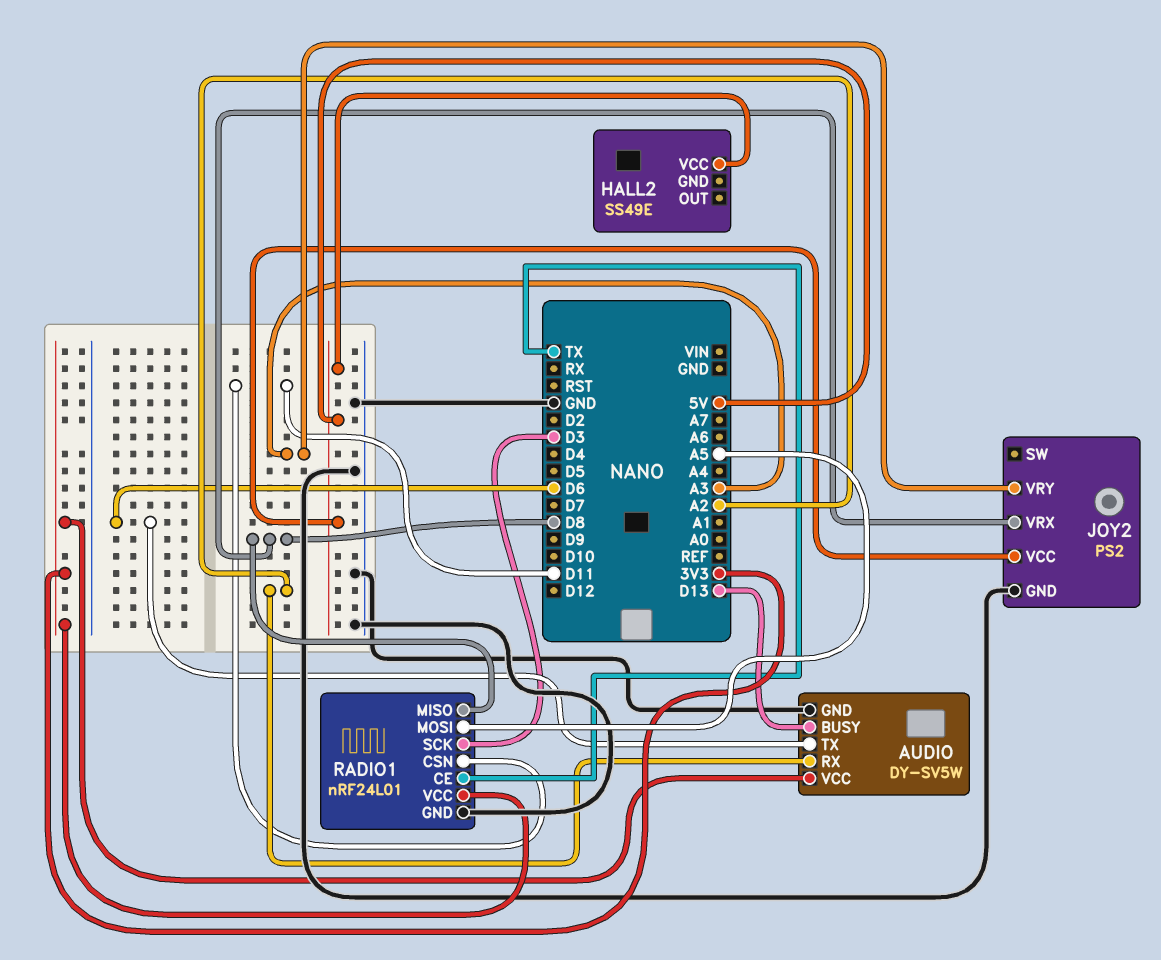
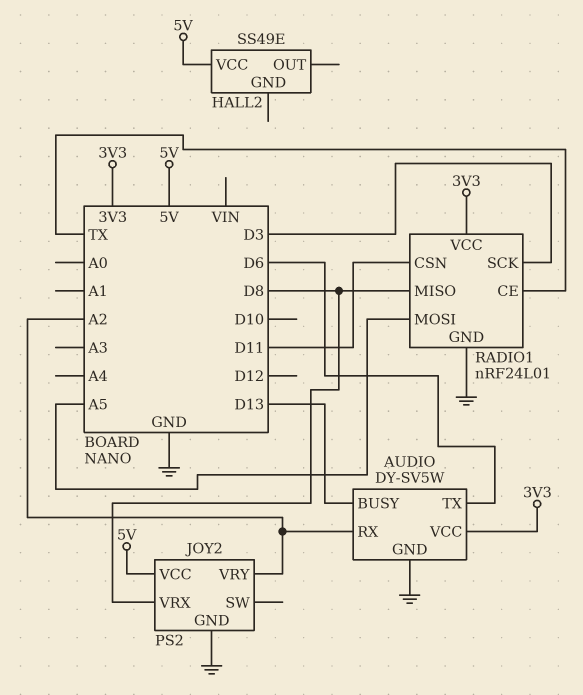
JOY2 pin VRY: A3 -> A2

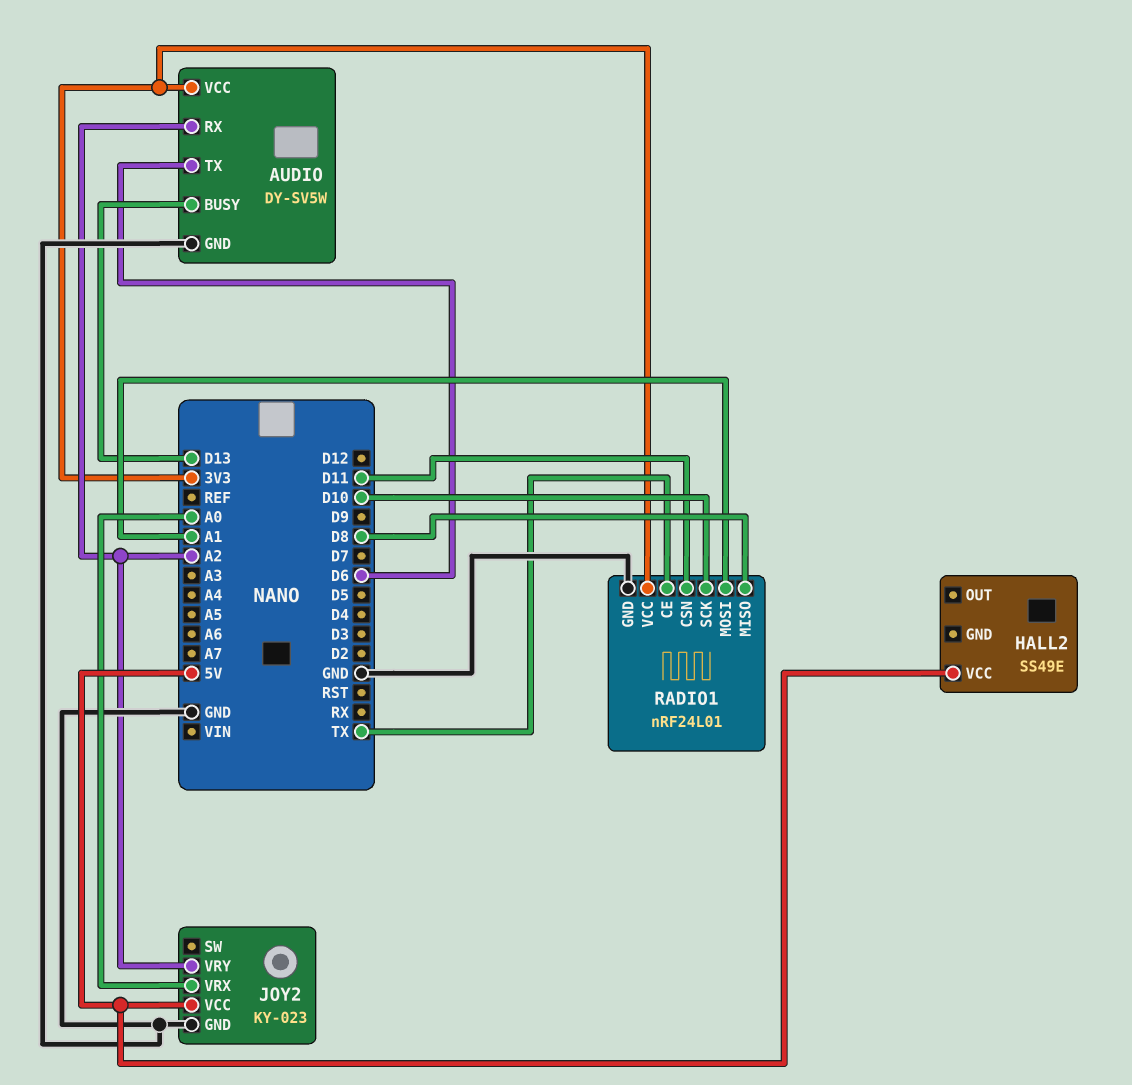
JOY2: PS2 -> KY-023
JOY2 pin VRX: D8 -> A0
RADIO1 pin MOSI: A5 -> A1
RADIO1 pin SCK: D3 -> D10

